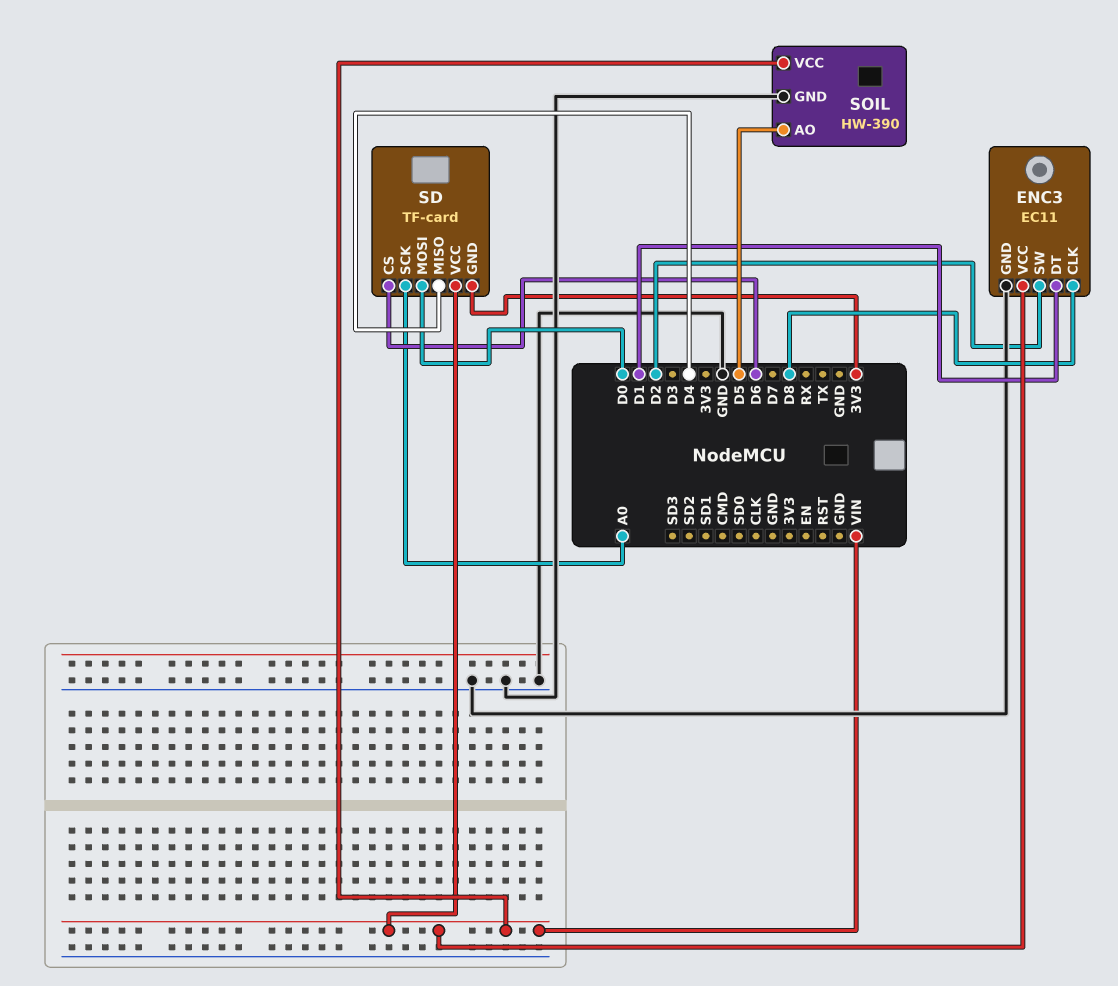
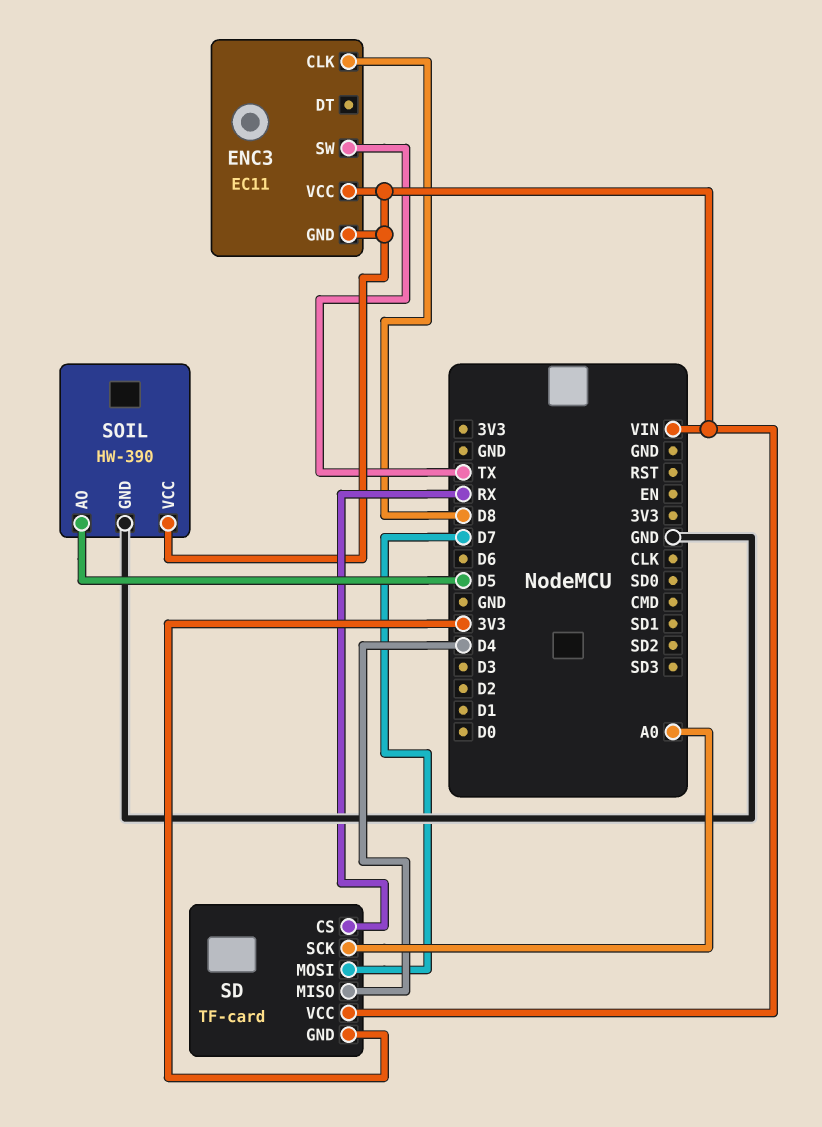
ENC3 pin DT: D1 -> none
ENC3 pin GND: GND -> VIN
ENC3 pin SW: D2 -> TX
SD pin CS: D6 -> RX
SD pin MOSI: D0 -> D7

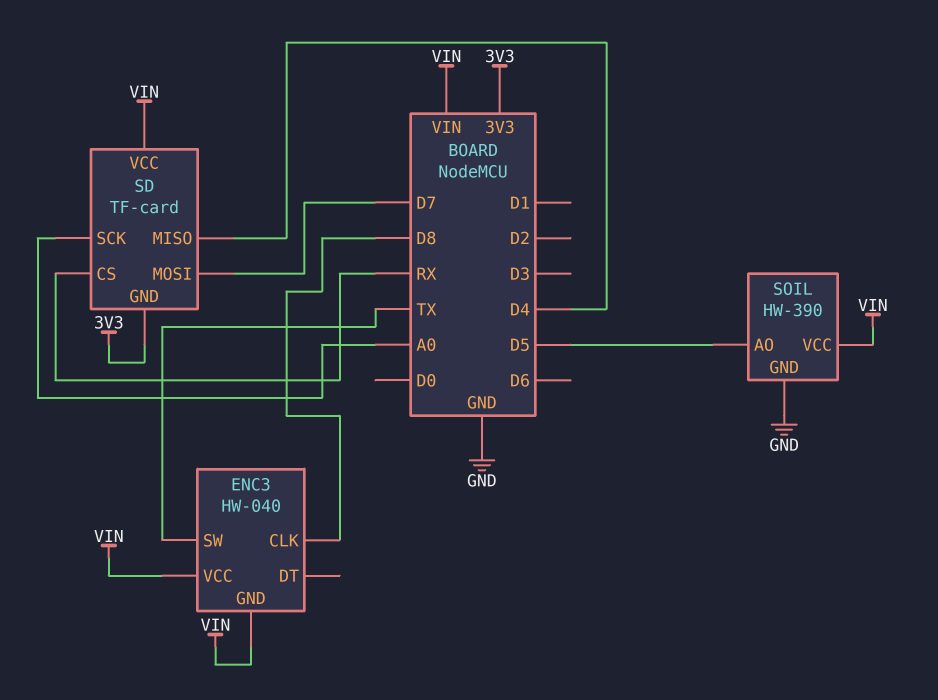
ENC3: EC11 -> HW-040

